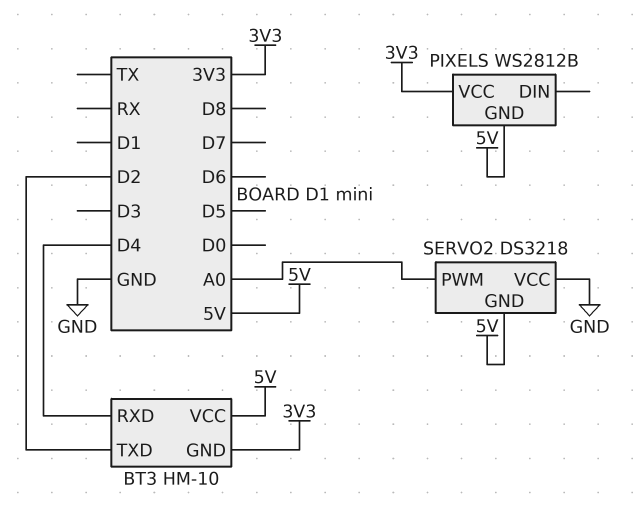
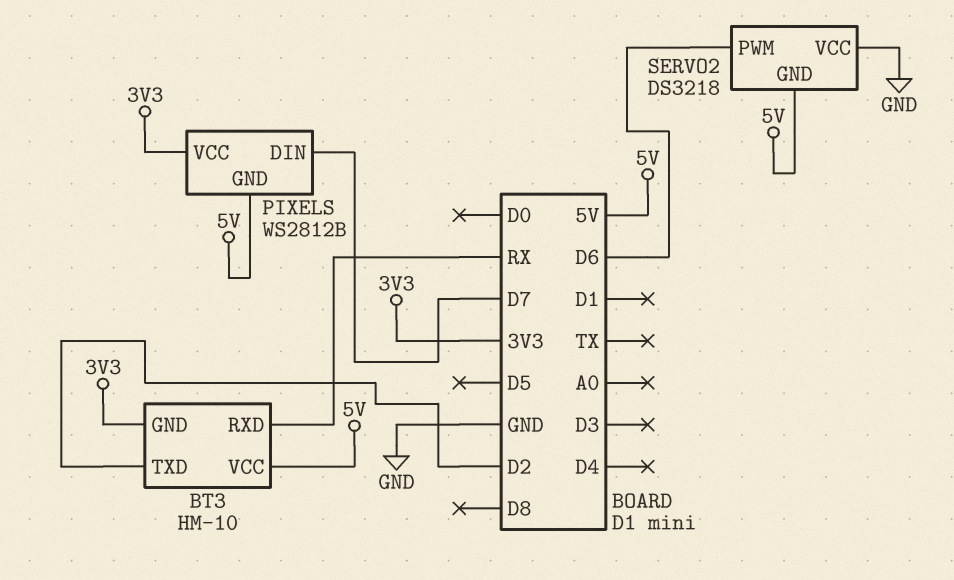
BT3 pin RXD: D4 -> RX
PIXELS pin DIN: none -> D7
SERVO2 pin PWM: A0 -> D6

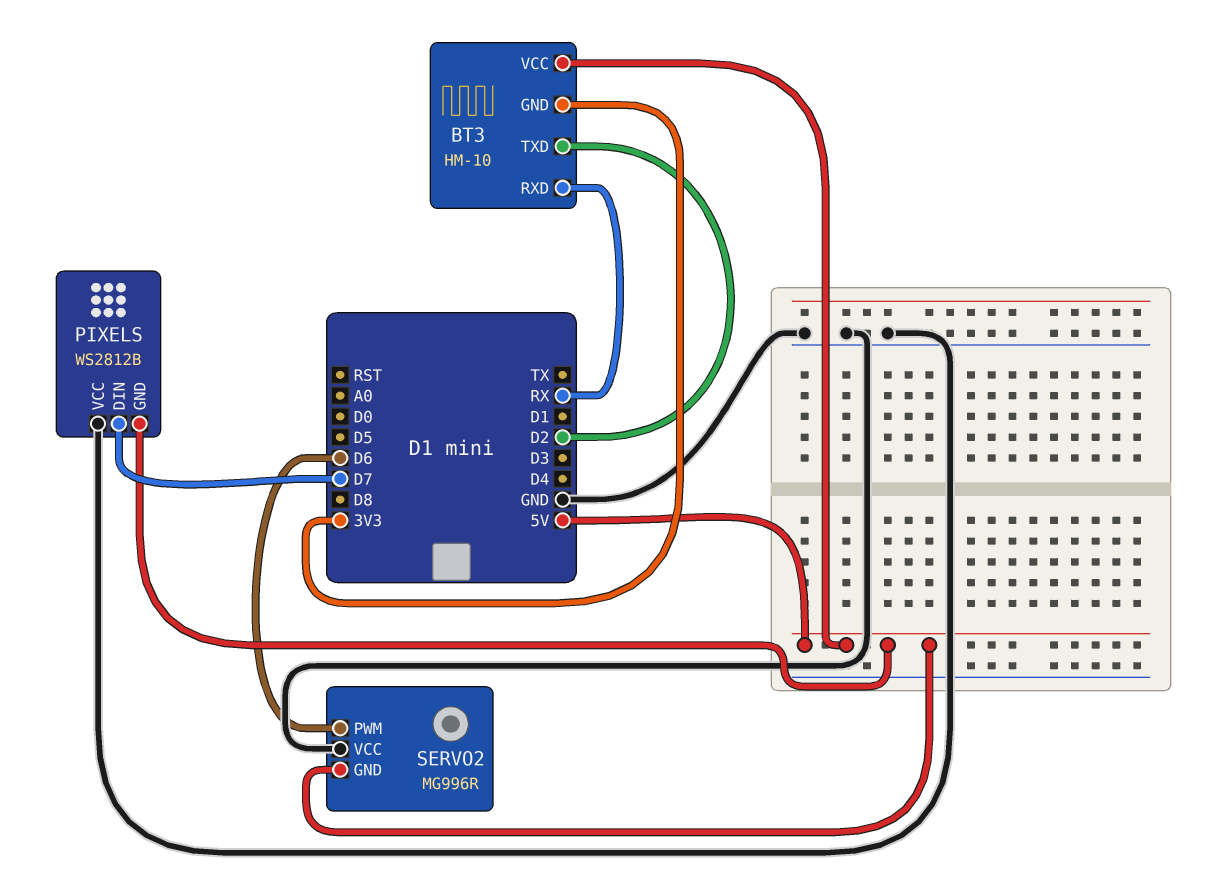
PIXELS pin VCC: 3V3 -> GND
SERVO2: DS3218 -> MG996R

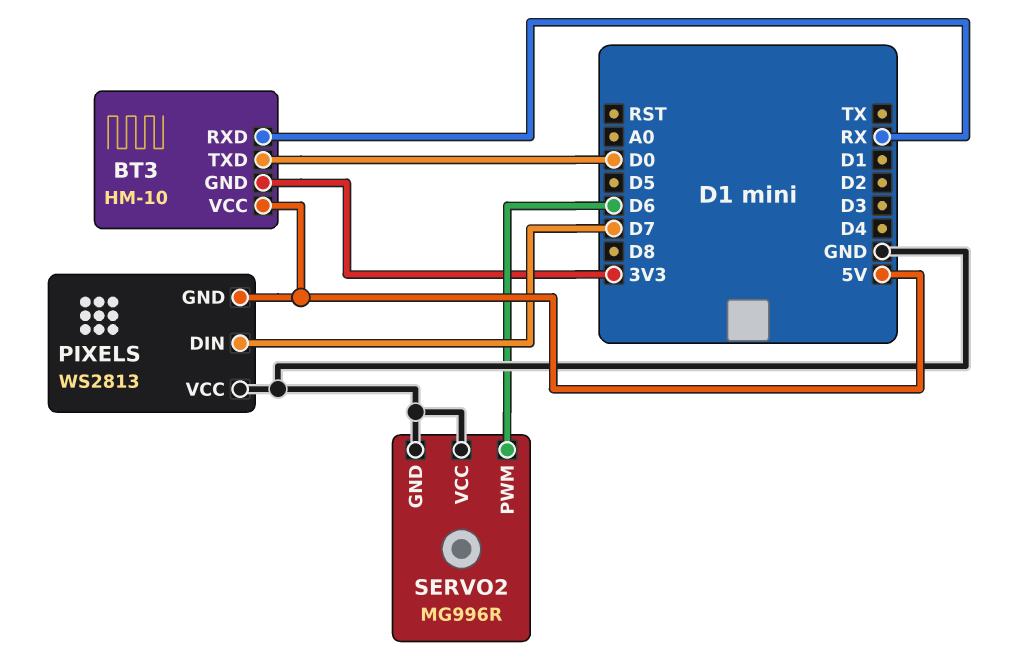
BT3 pin TXD: D2 -> D0
PIXELS: WS2812B -> WS2813
SERVO2 pin GND: 5V -> GND

